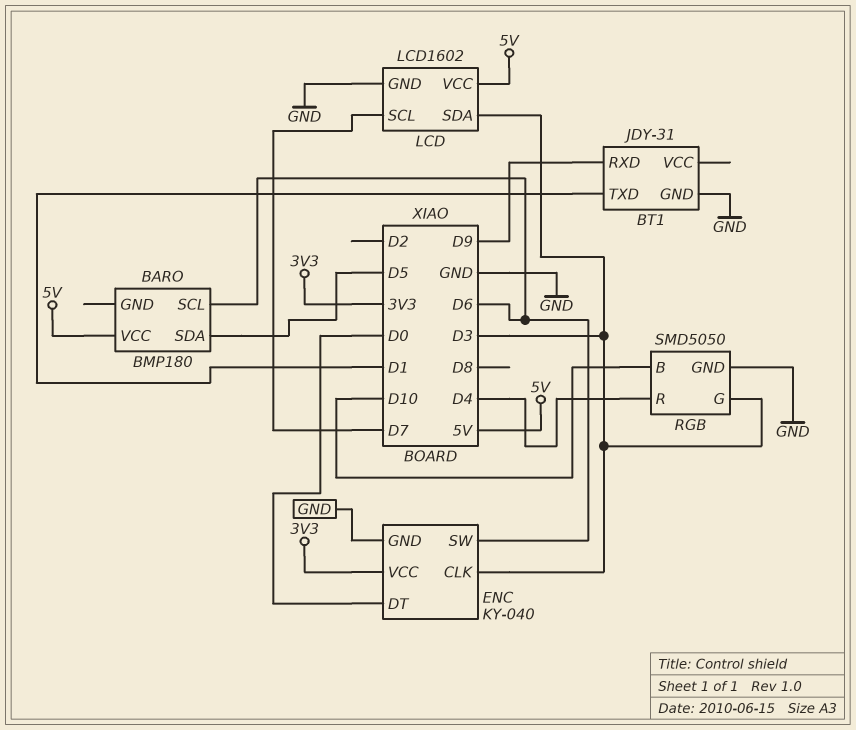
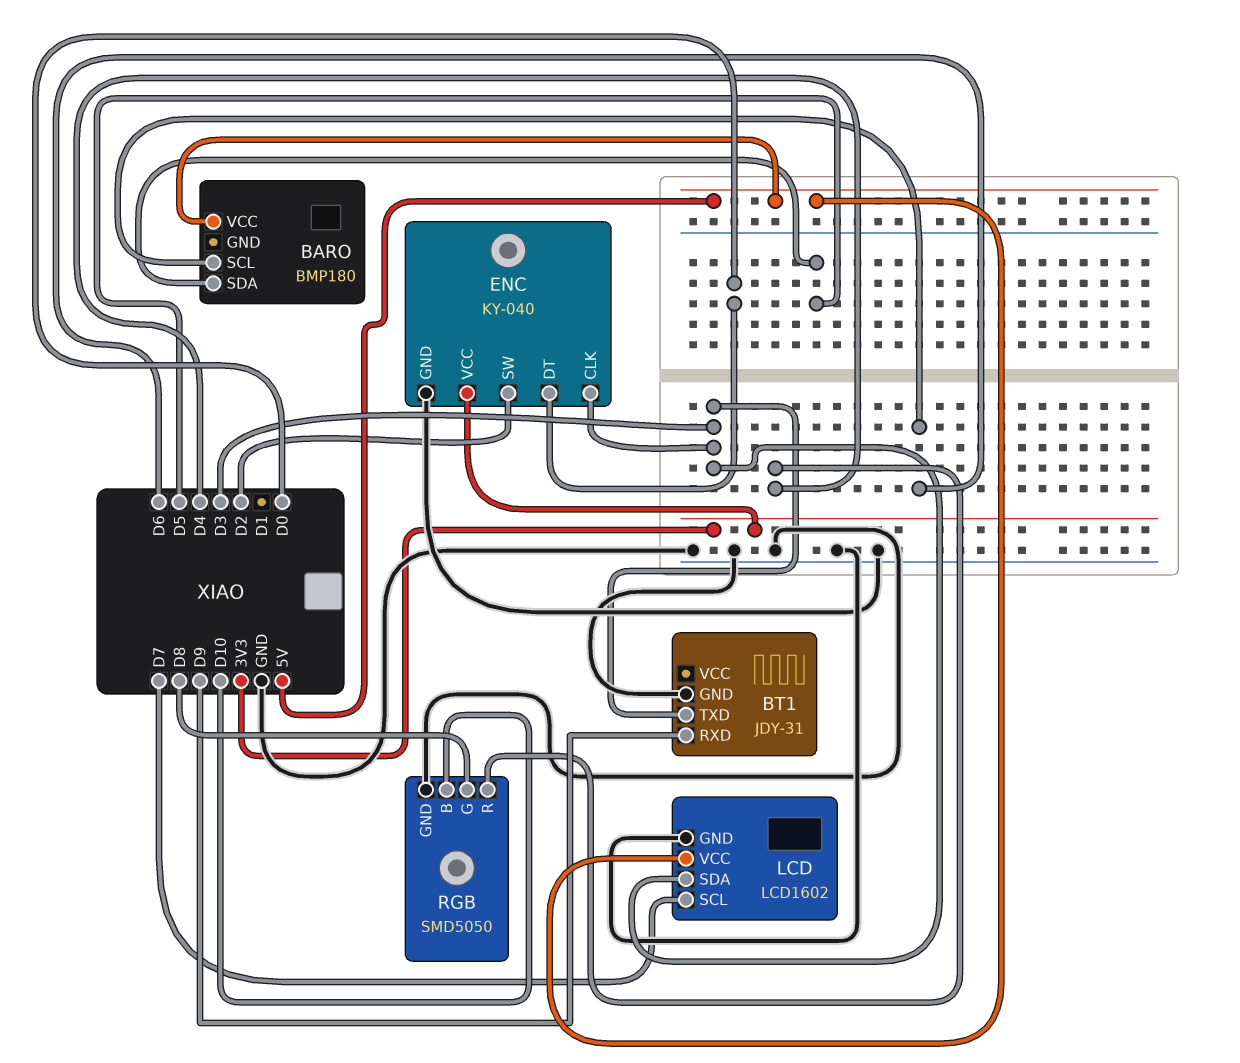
BT1 pin TXD: D1 -> D3
ENC pin SW: D6 -> D2
RGB pin G: D3 -> D8

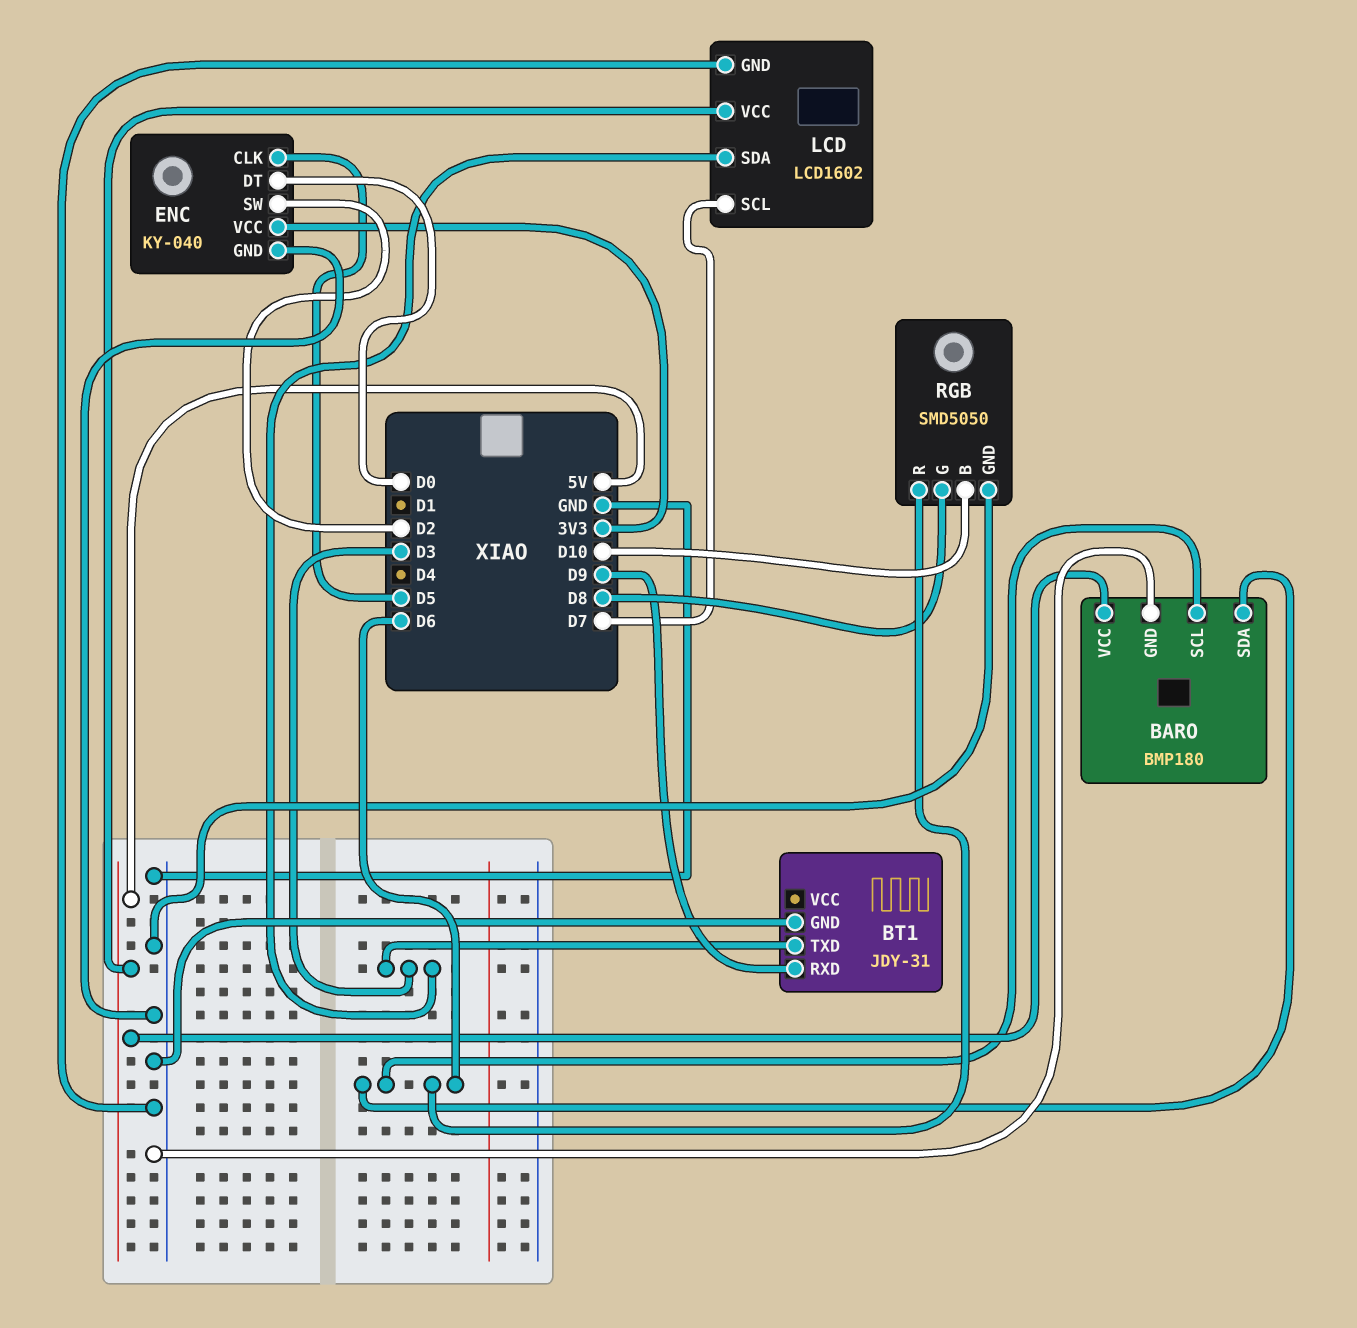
BARO pin GND: none -> GND
BARO pin SDA: D5 -> D6
ENC pin CLK: D3 -> D5
RGB pin R: D4 -> D6

